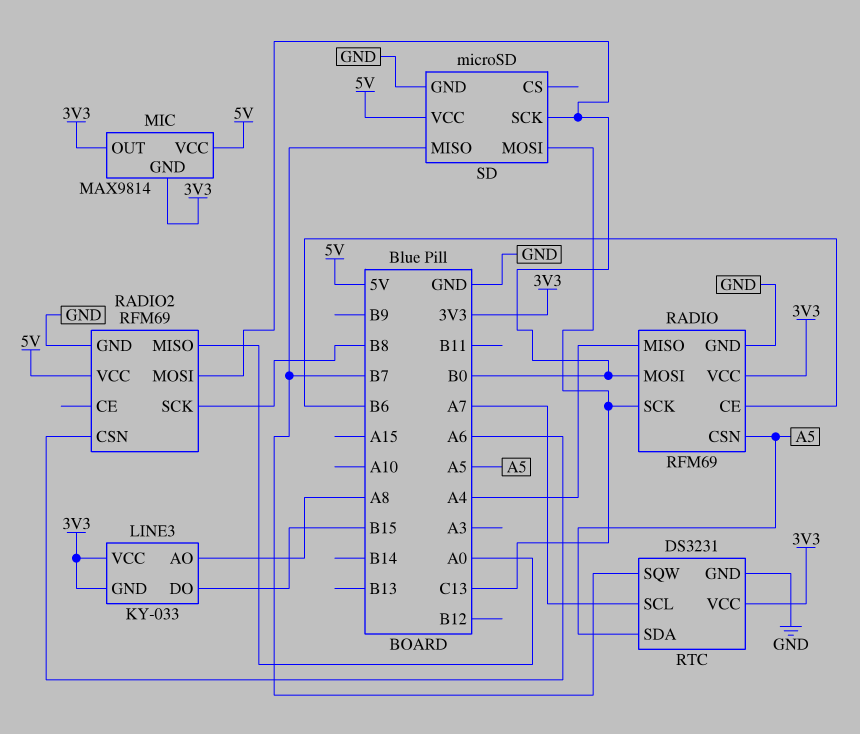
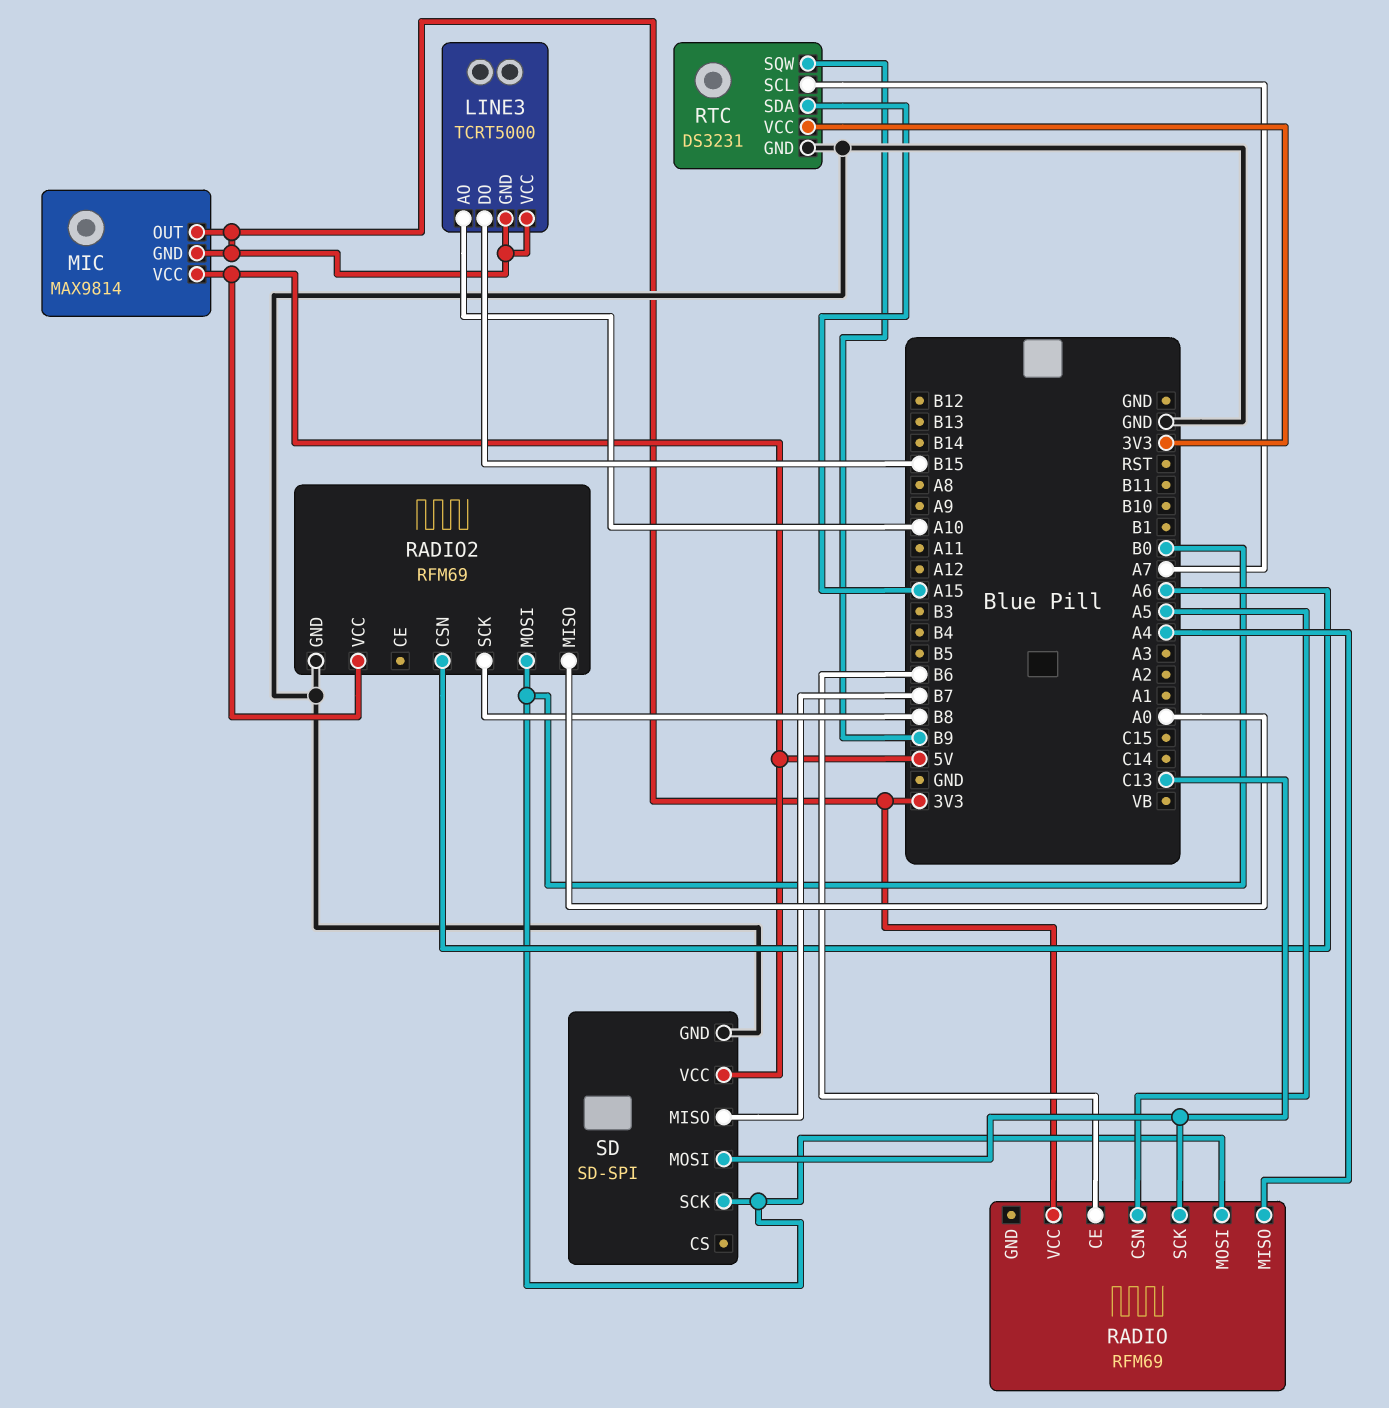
LINE3: KY-033 -> TCRT5000
LINE3 pin AO: A8 -> A10
RADIO pin GND: GND -> none
RTC pin SDA: A5 -> A15
RTC pin SQW: B7 -> B9
SD: microSD -> SD-SPI

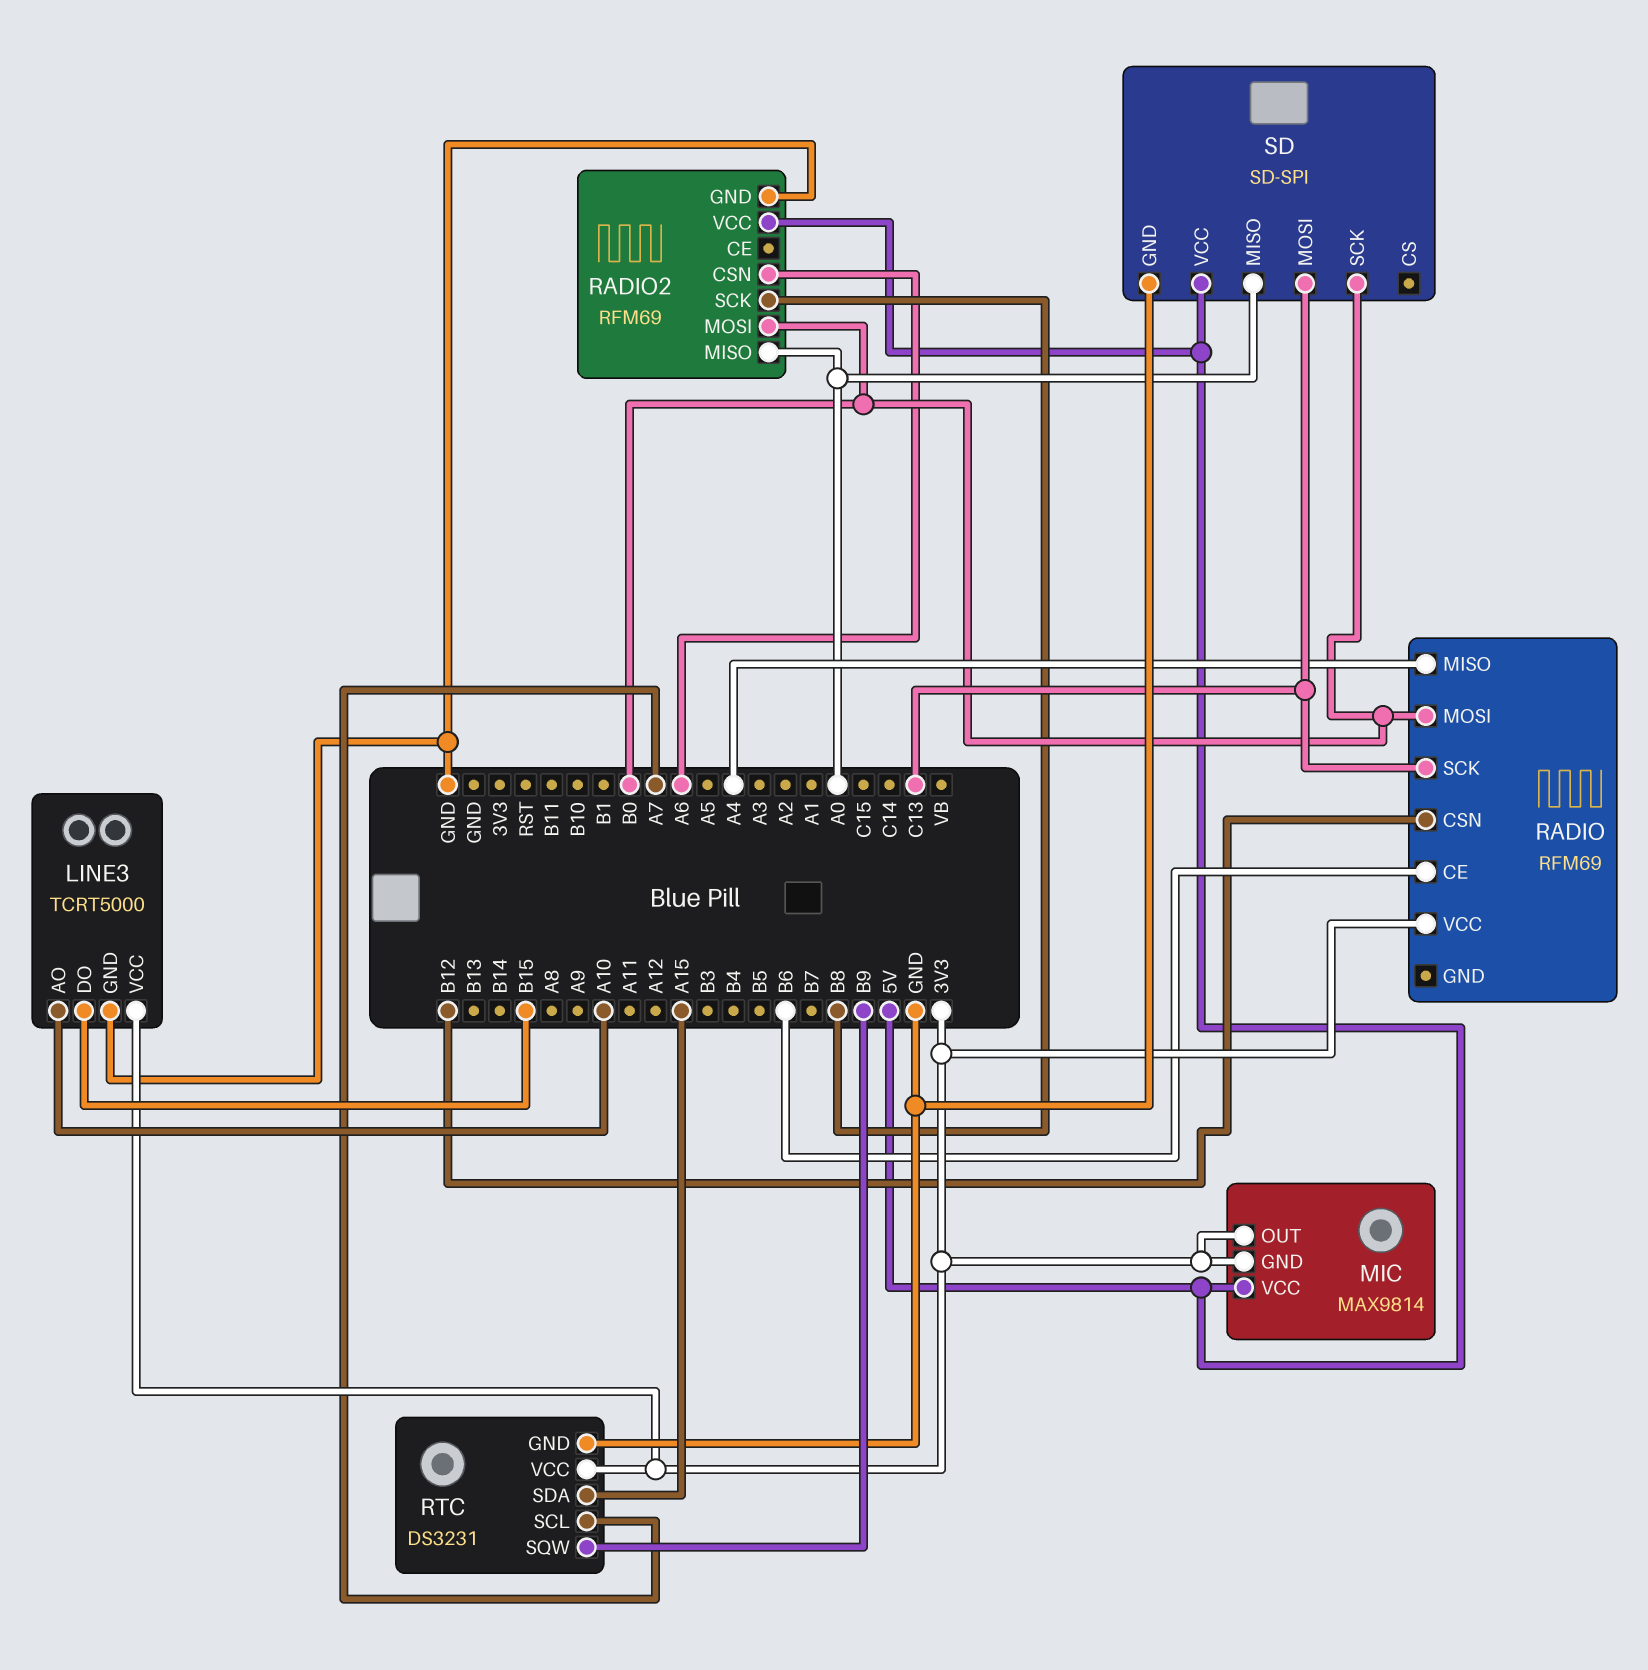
LINE3 pin GND: 3V3 -> GND
RADIO pin CSN: A5 -> B12
SD pin MISO: B7 -> A0

